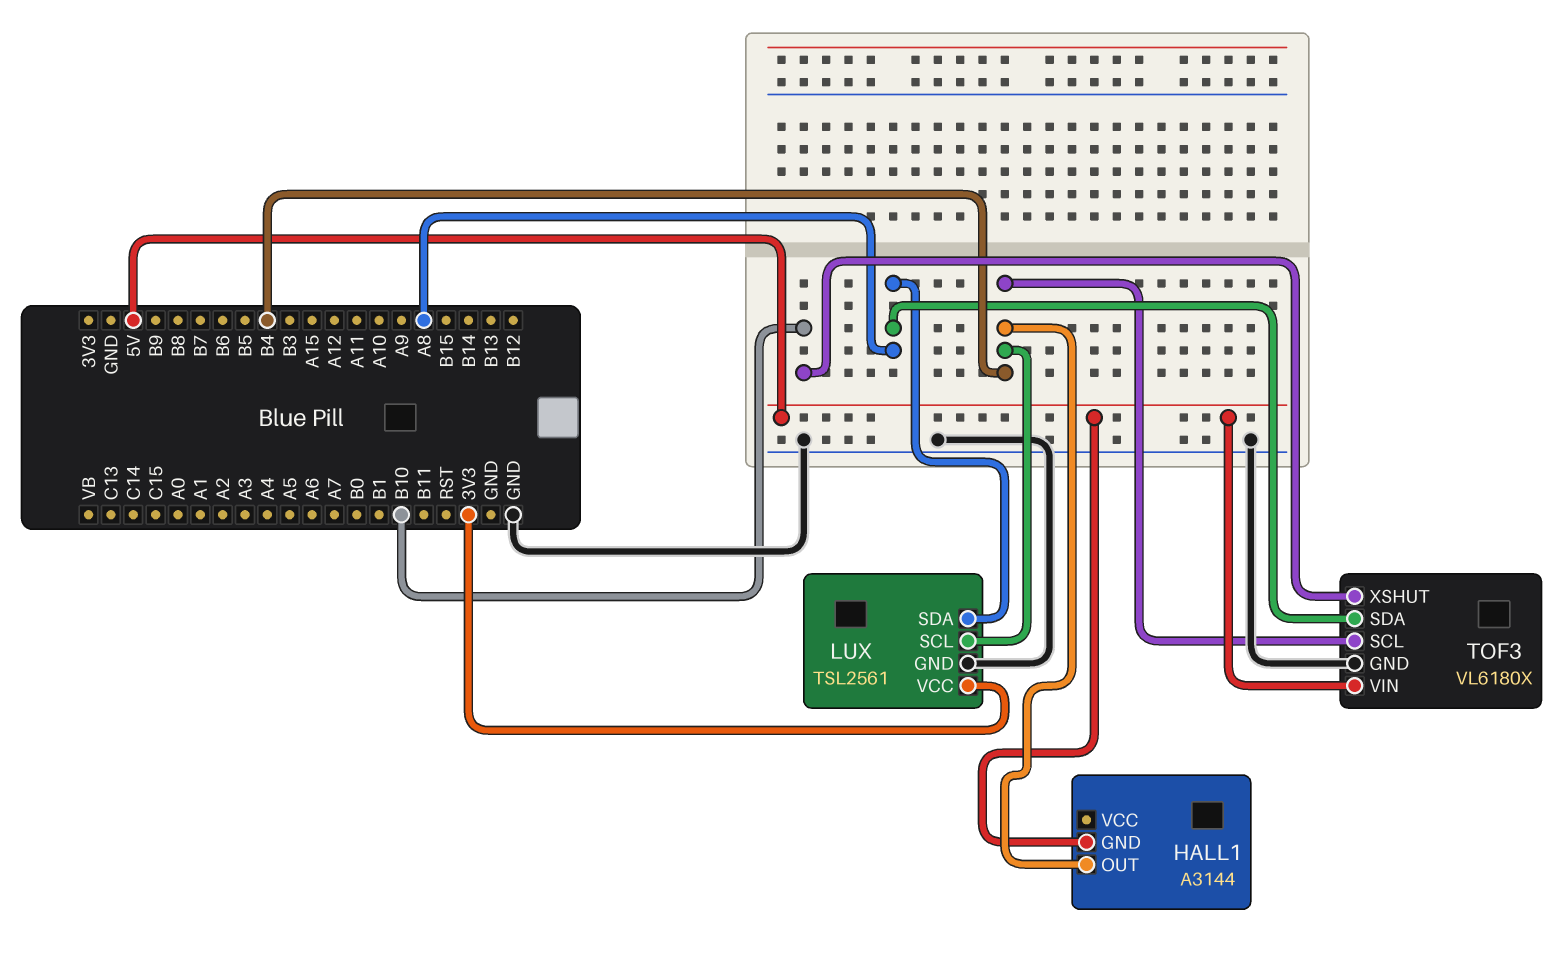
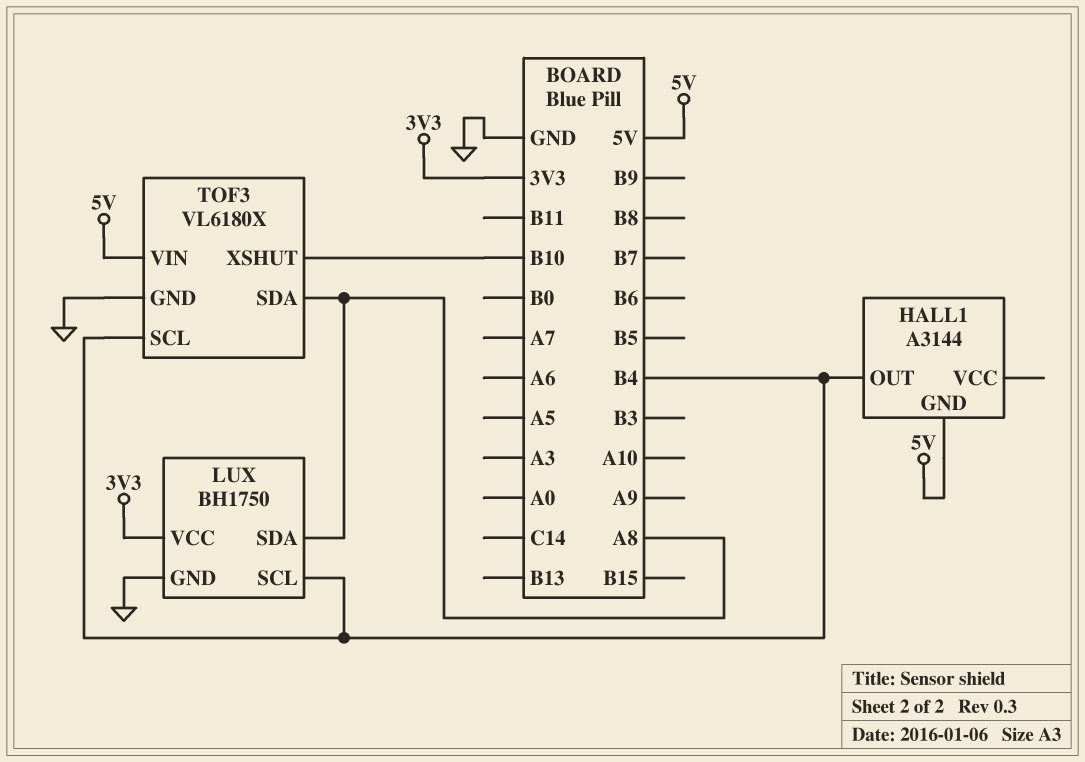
LUX: TSL2561 -> BH1750

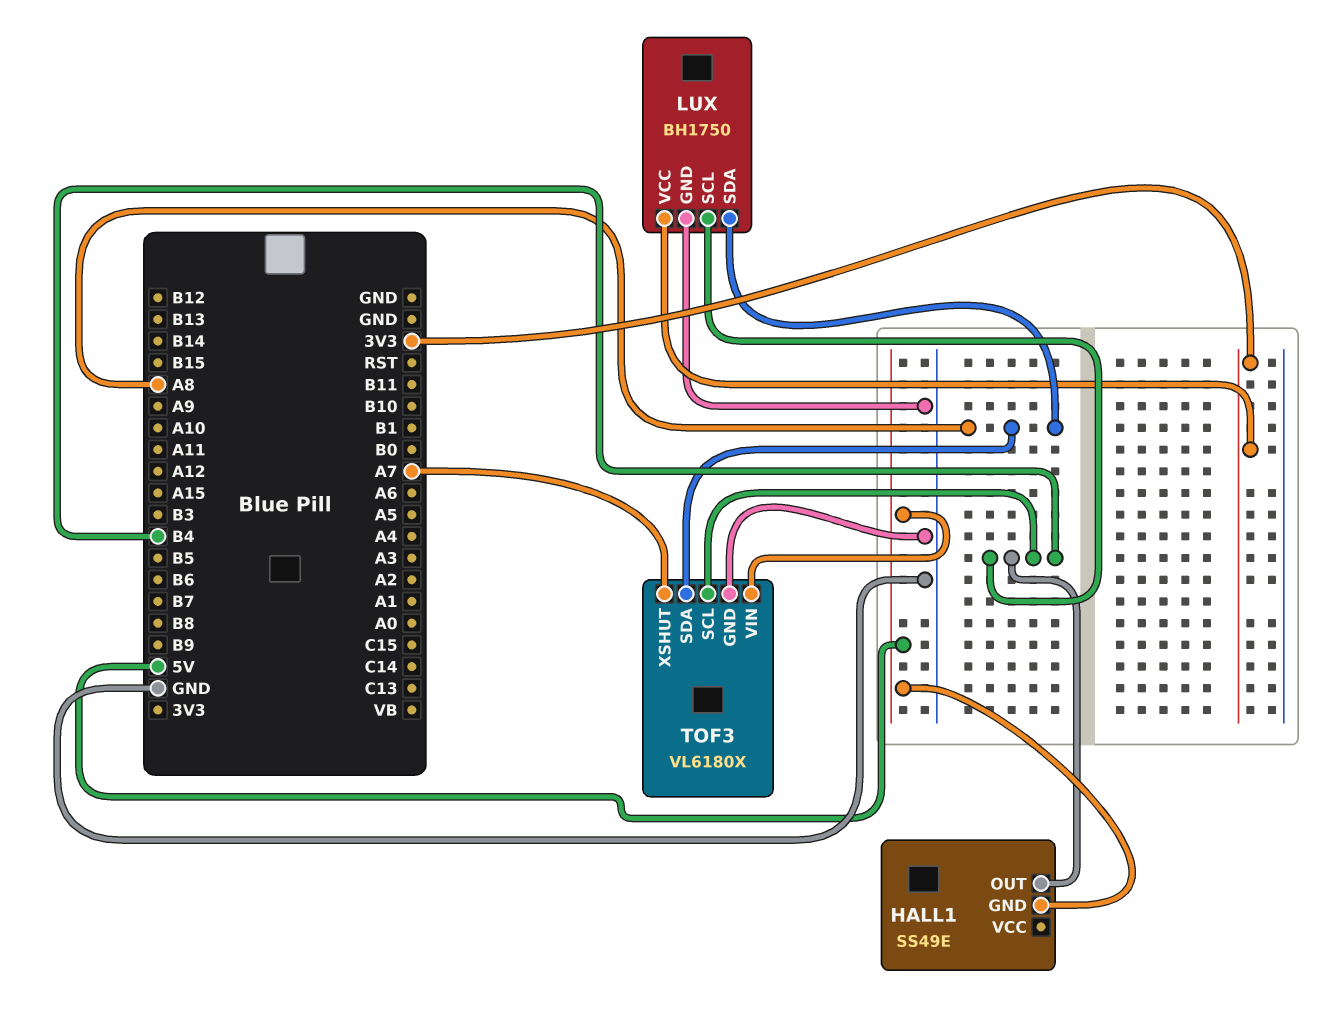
HALL1: A3144 -> SS49E
TOF3 pin XSHUT: B10 -> A7

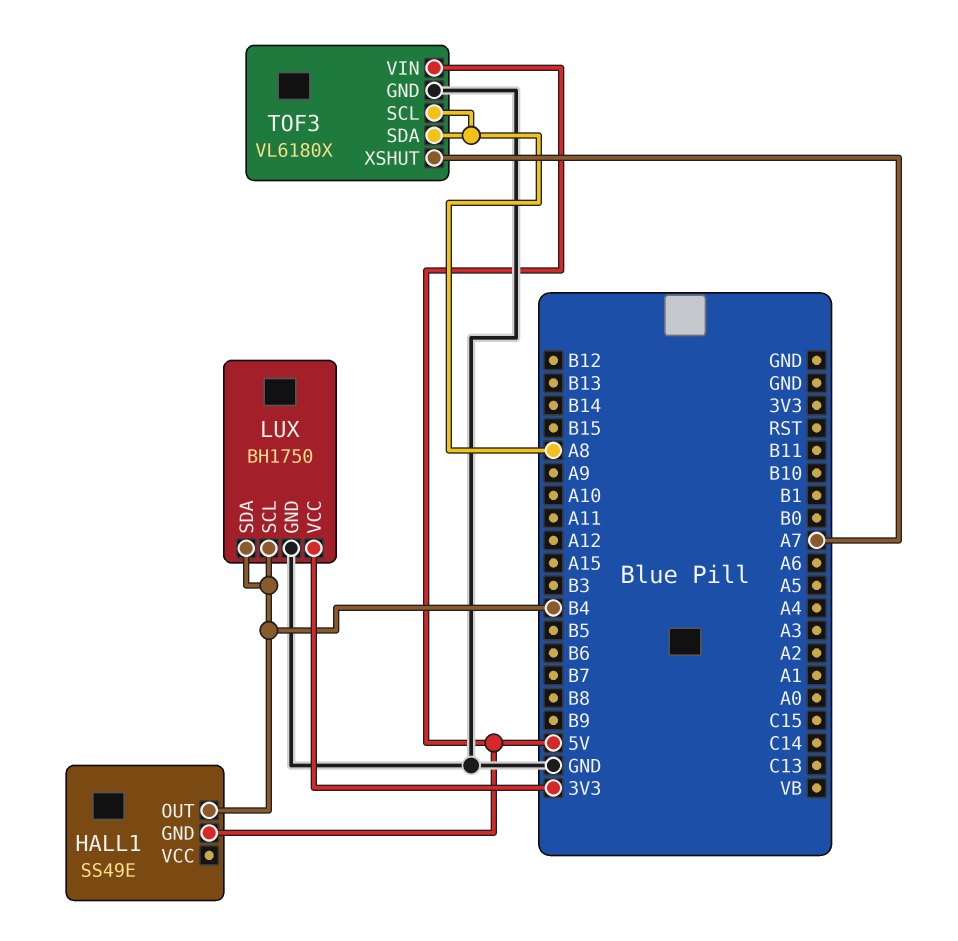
LUX pin SDA: A8 -> B4
TOF3 pin SCL: B4 -> A8

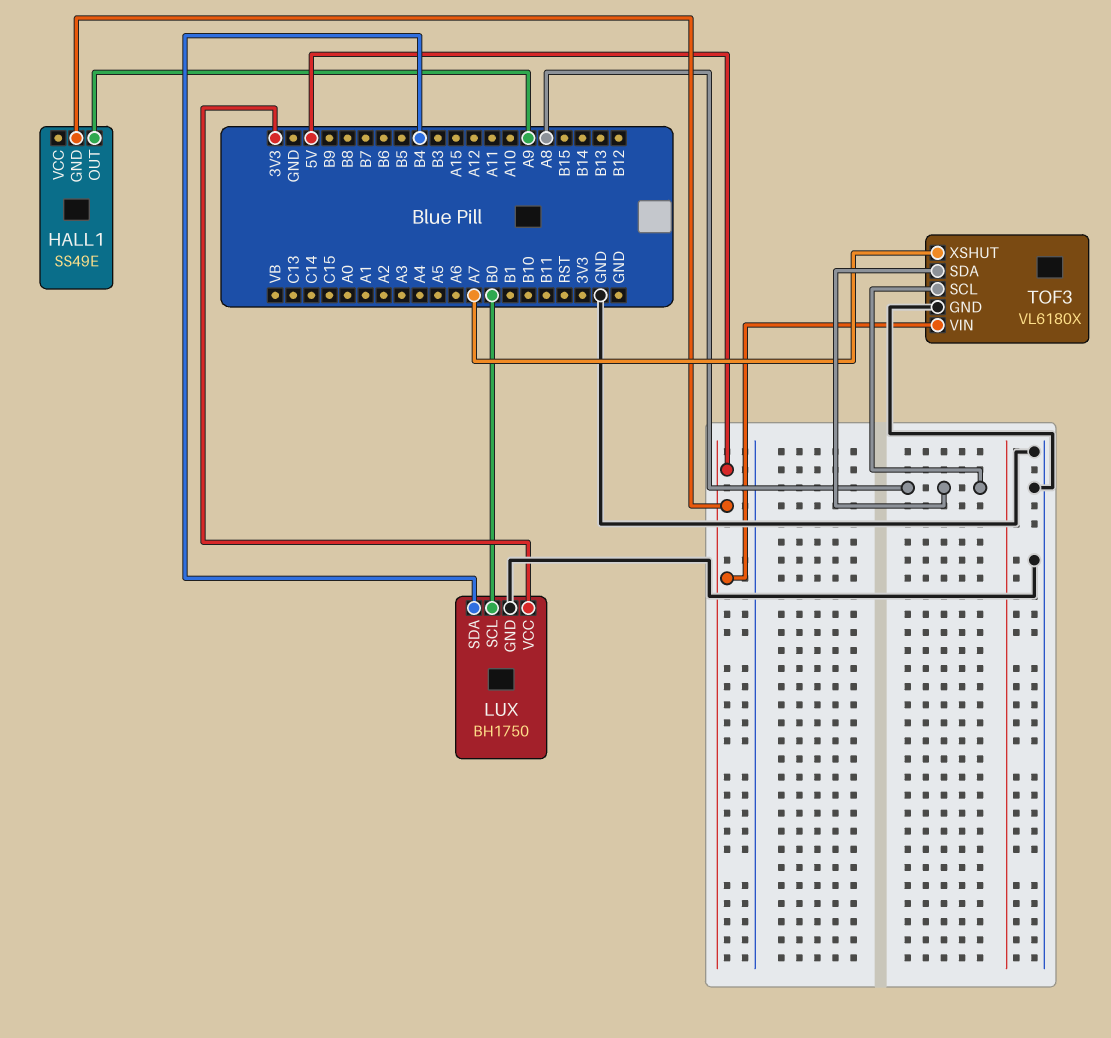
HALL1 pin OUT: B4 -> A9
LUX pin SCL: B4 -> B0

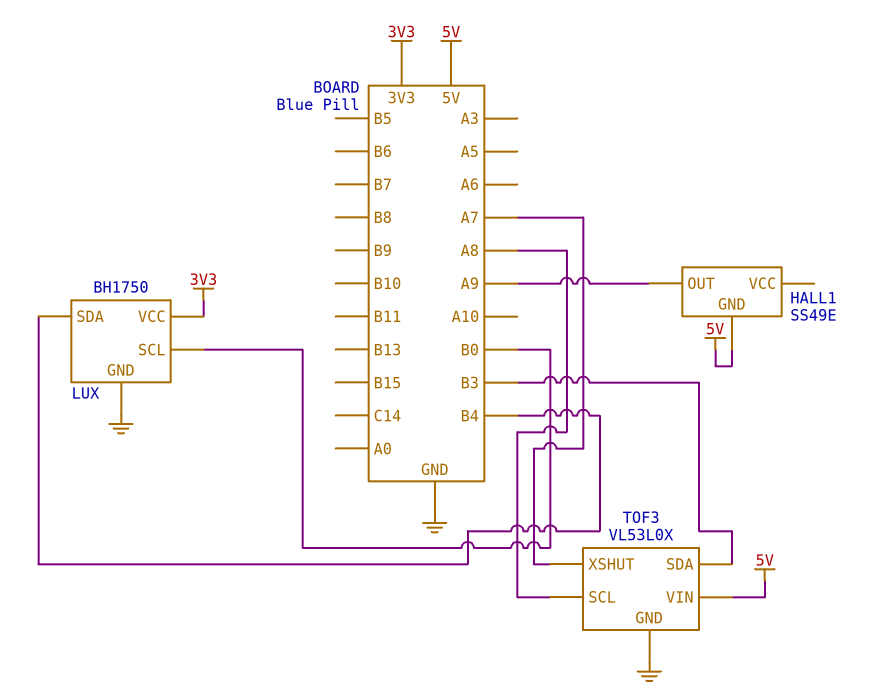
TOF3: VL6180X -> VL53L0X
TOF3 pin SDA: A8 -> B3

